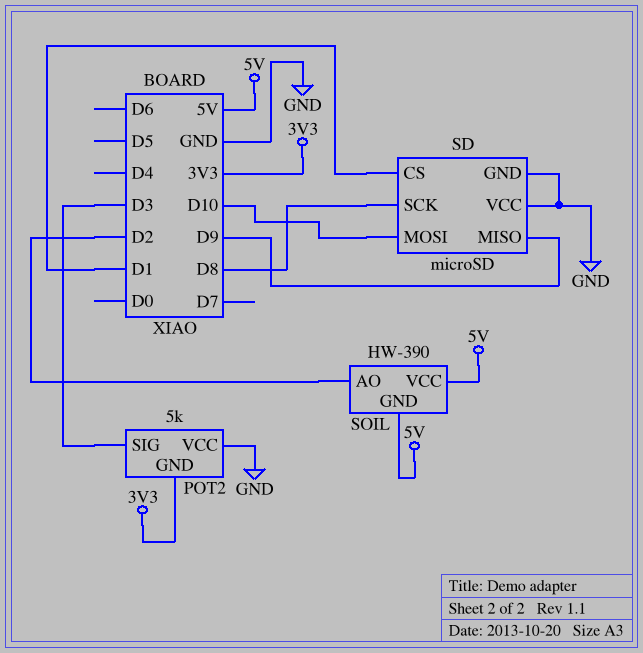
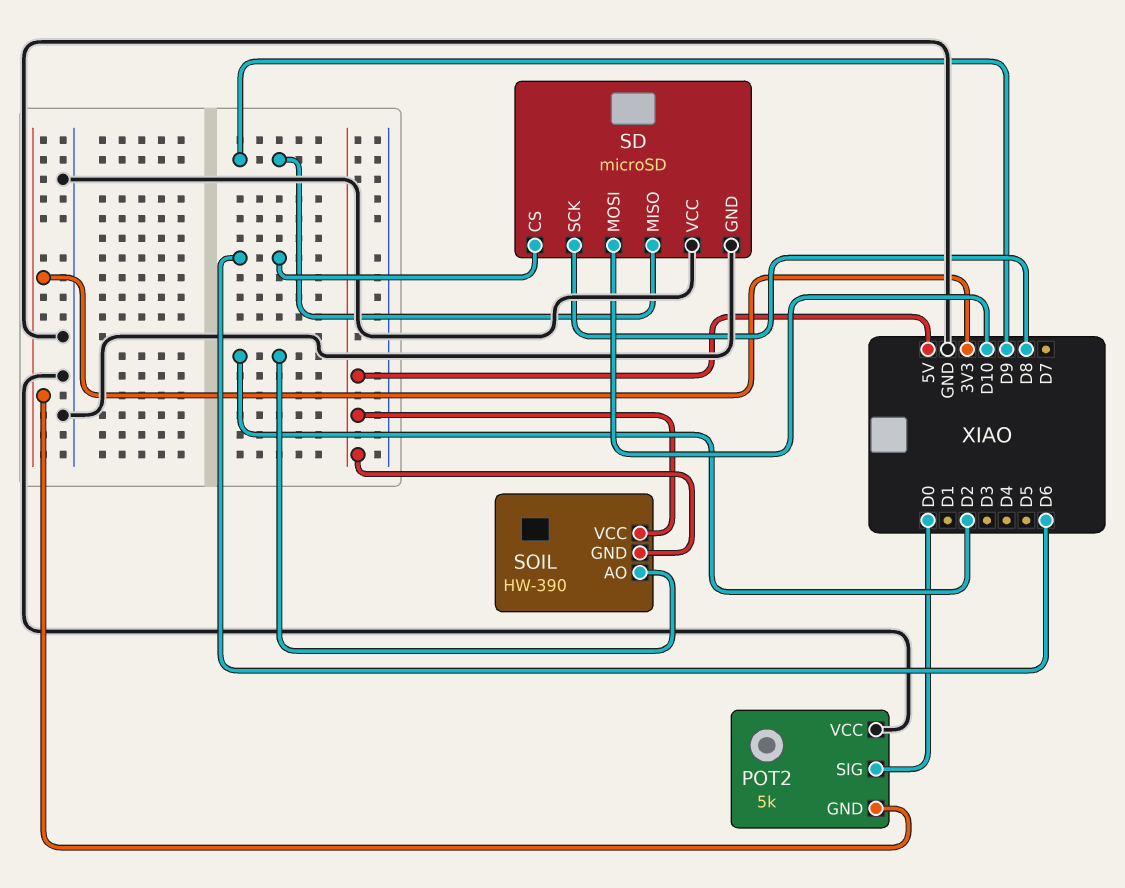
POT2 pin SIG: D3 -> D0
SD pin CS: D1 -> D6

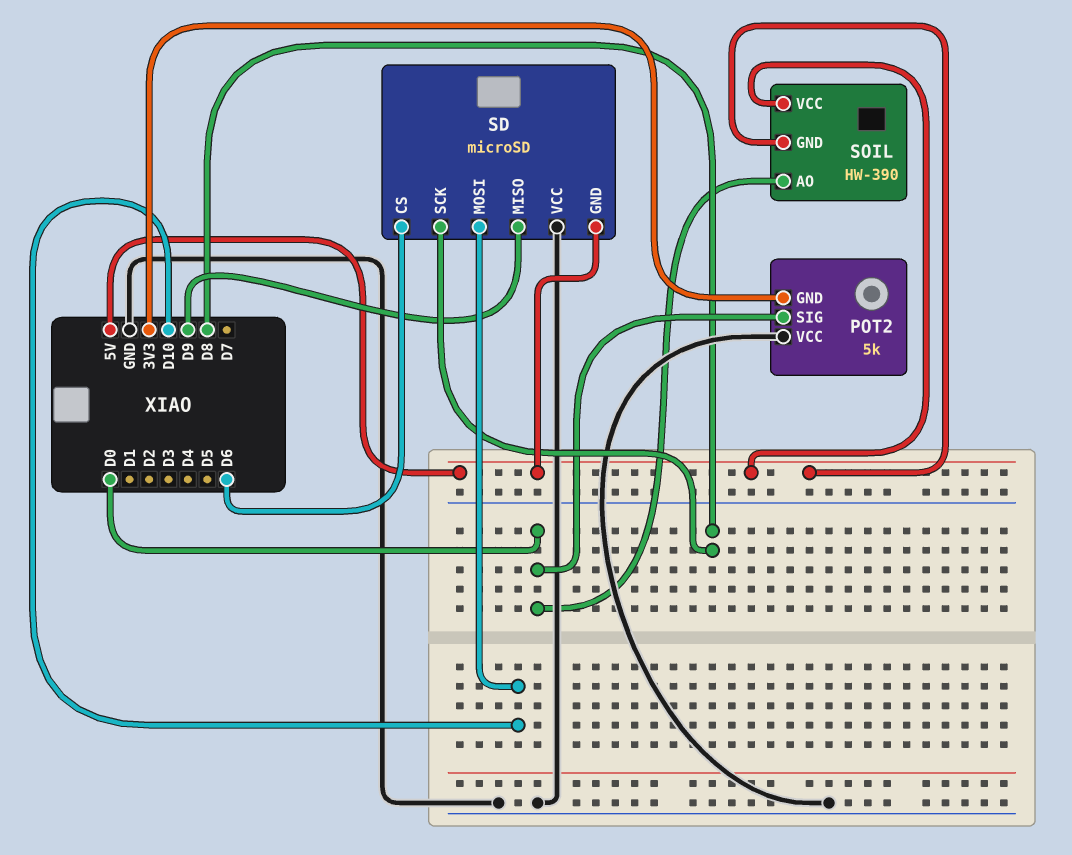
SD pin GND: GND -> 5V
SOIL pin AO: D2 -> D0

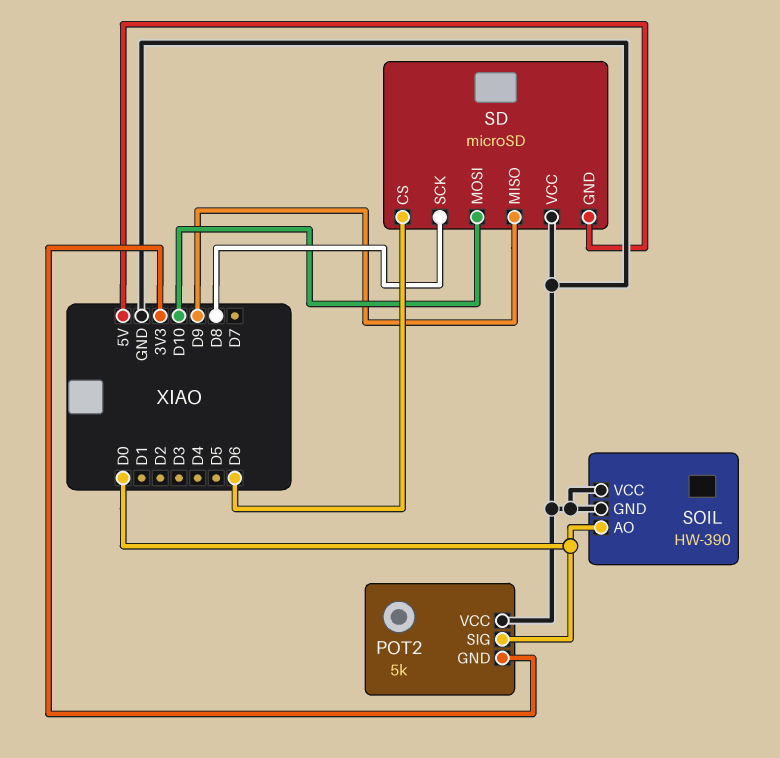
SOIL pin GND: 5V -> GND
SOIL pin VCC: 5V -> GND

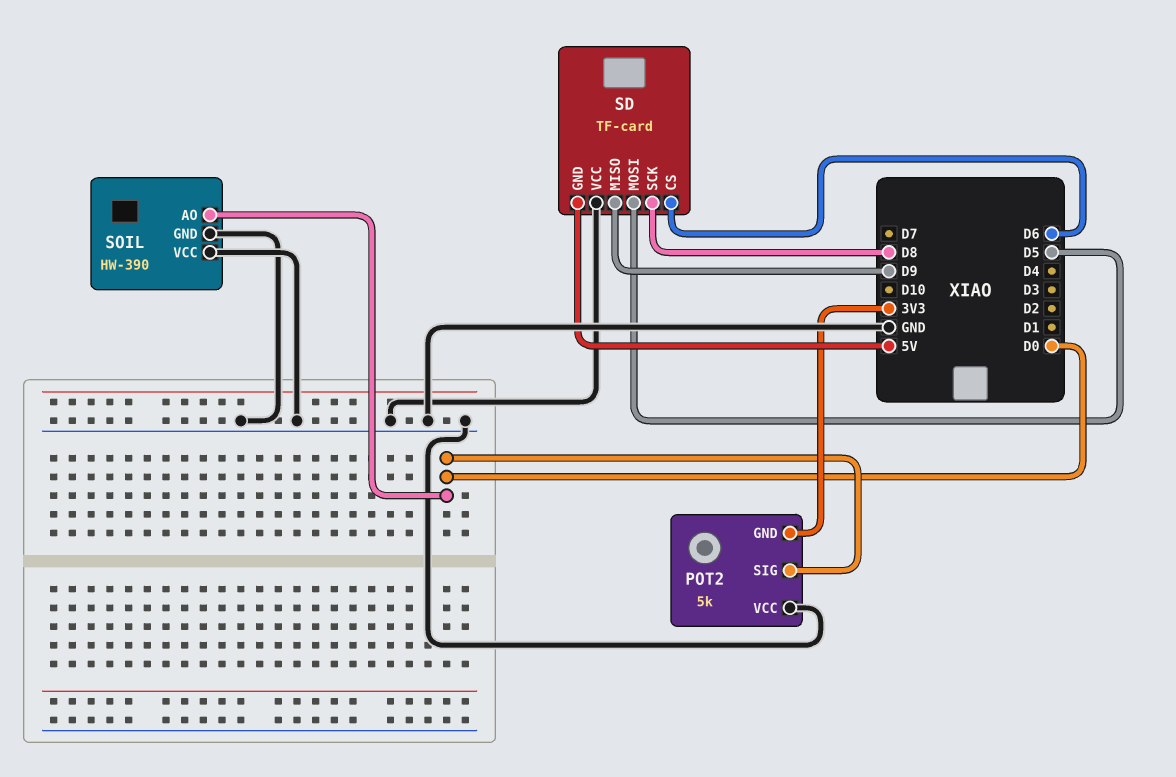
SD: microSD -> TF-card
SD pin MOSI: D10 -> D5

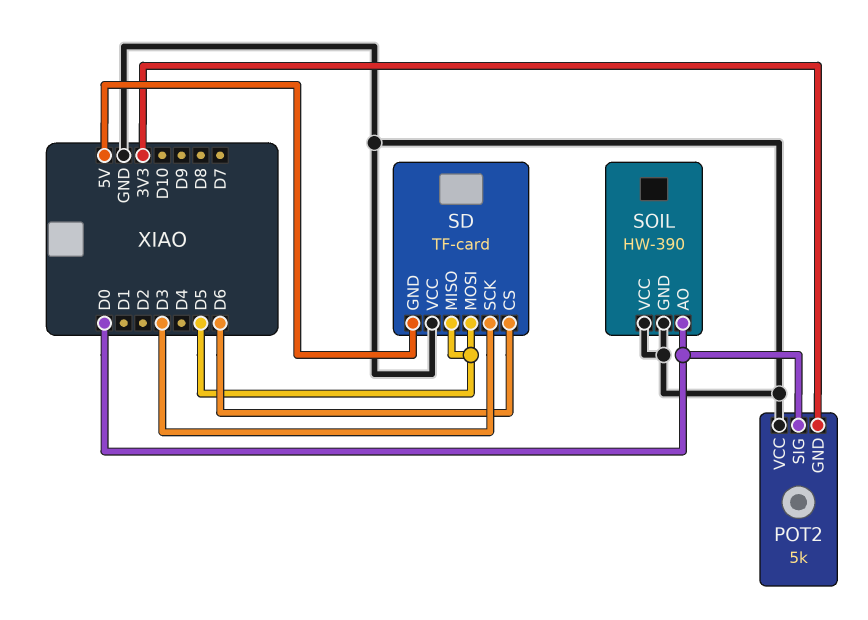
SD pin MISO: D9 -> D5
SD pin SCK: D8 -> D3

